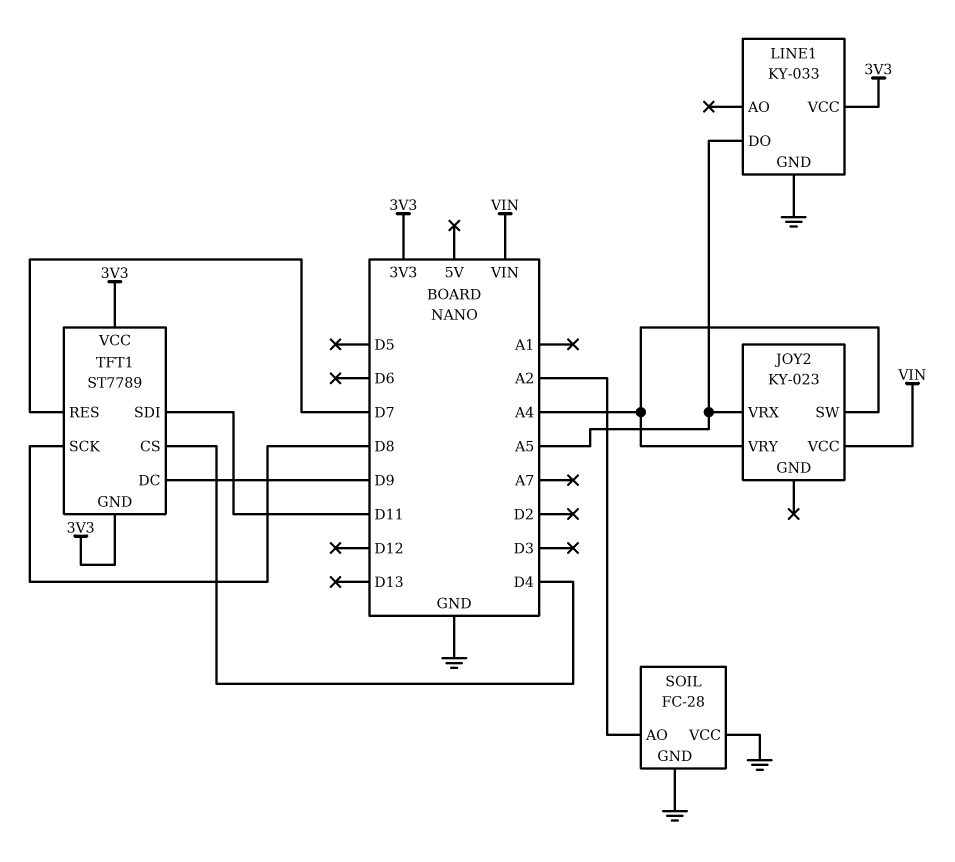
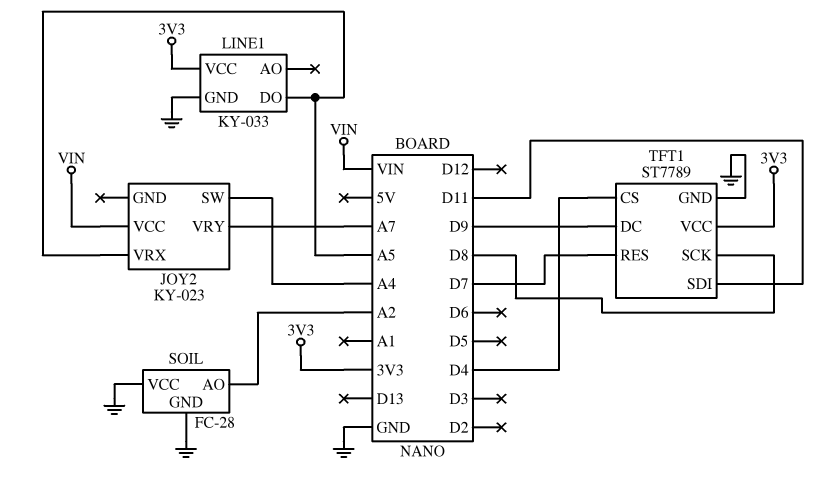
JOY2 pin VRY: A4 -> A7
TFT1 pin GND: 3V3 -> GND

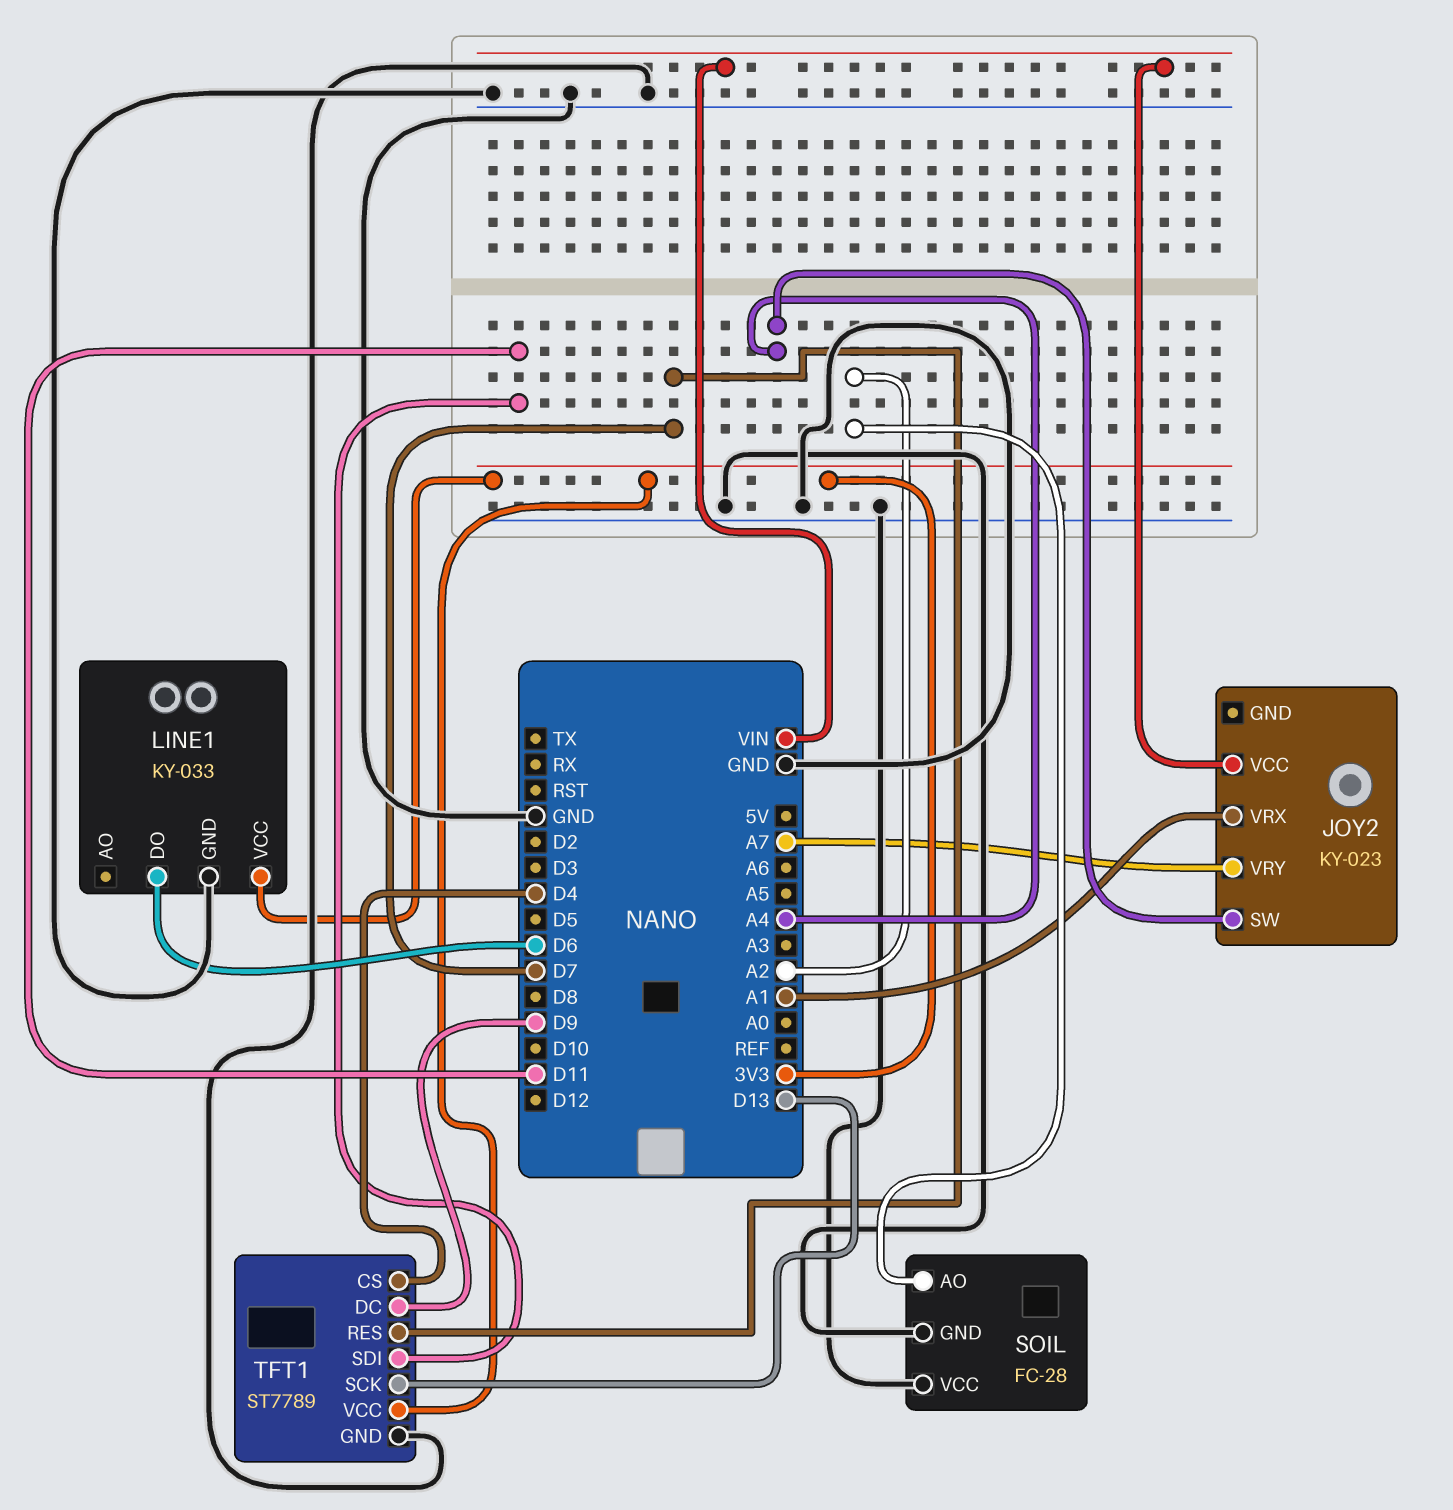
JOY2 pin VRX: A5 -> A1
LINE1 pin DO: A5 -> D6
TFT1 pin SCK: D8 -> D13

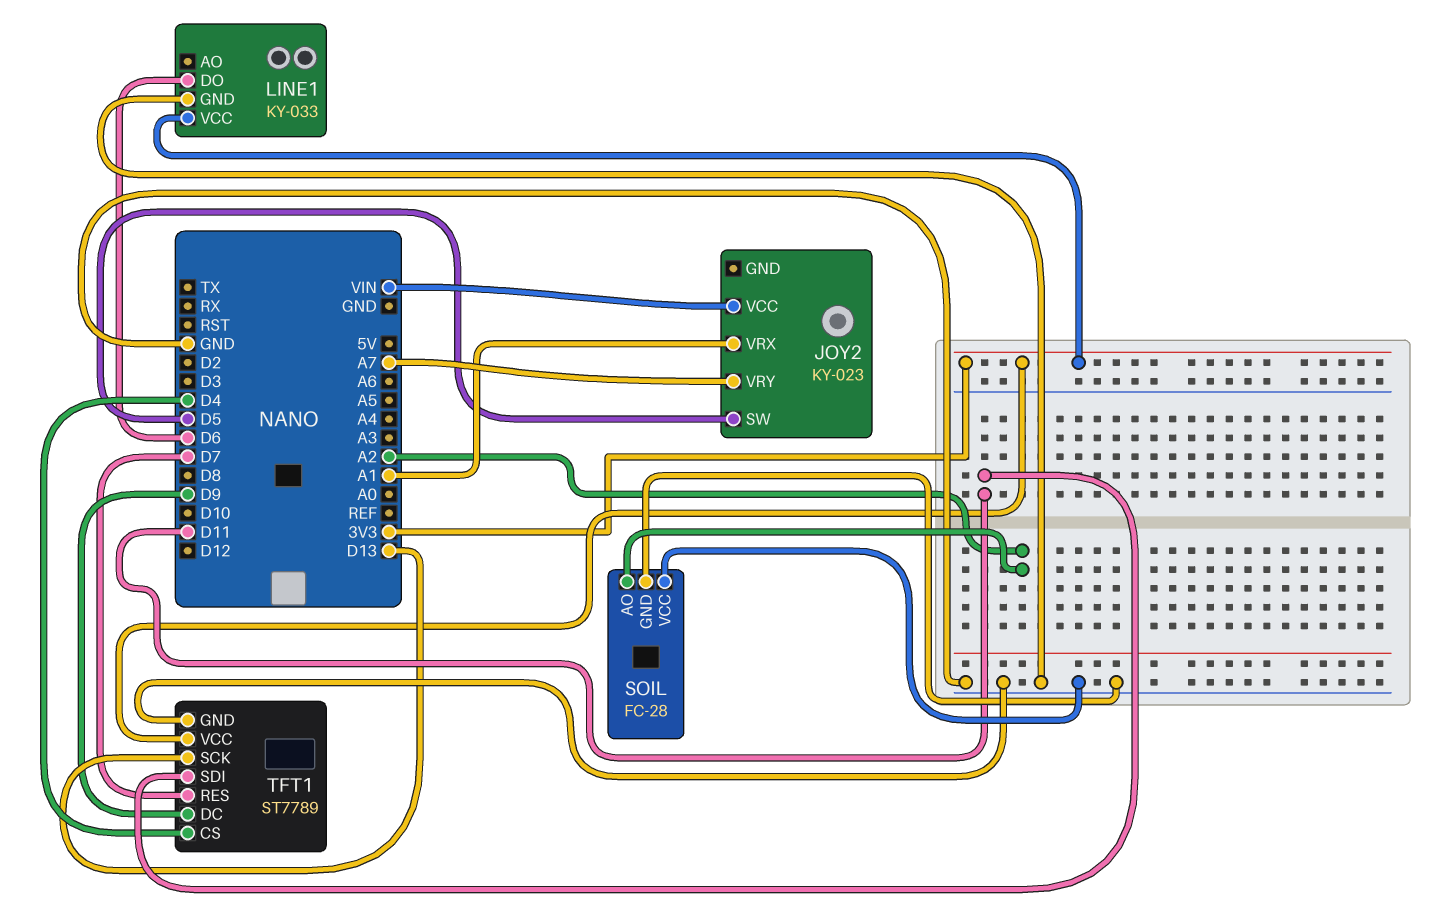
JOY2 pin SW: A4 -> D5

